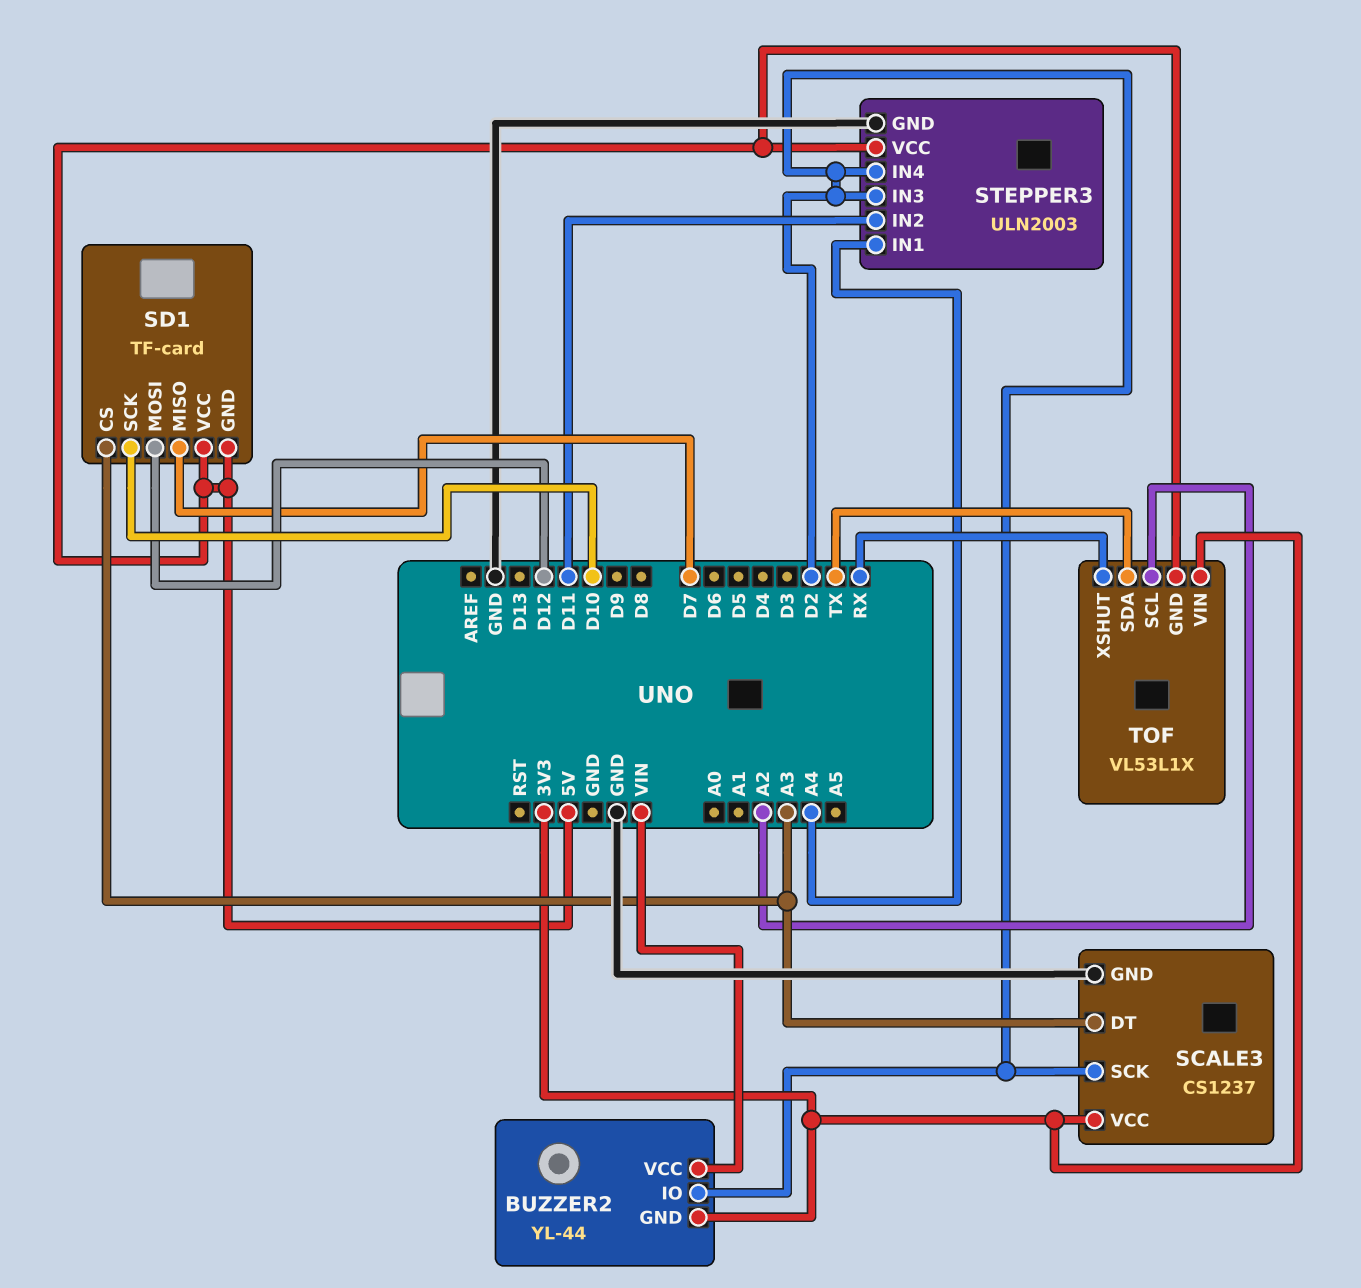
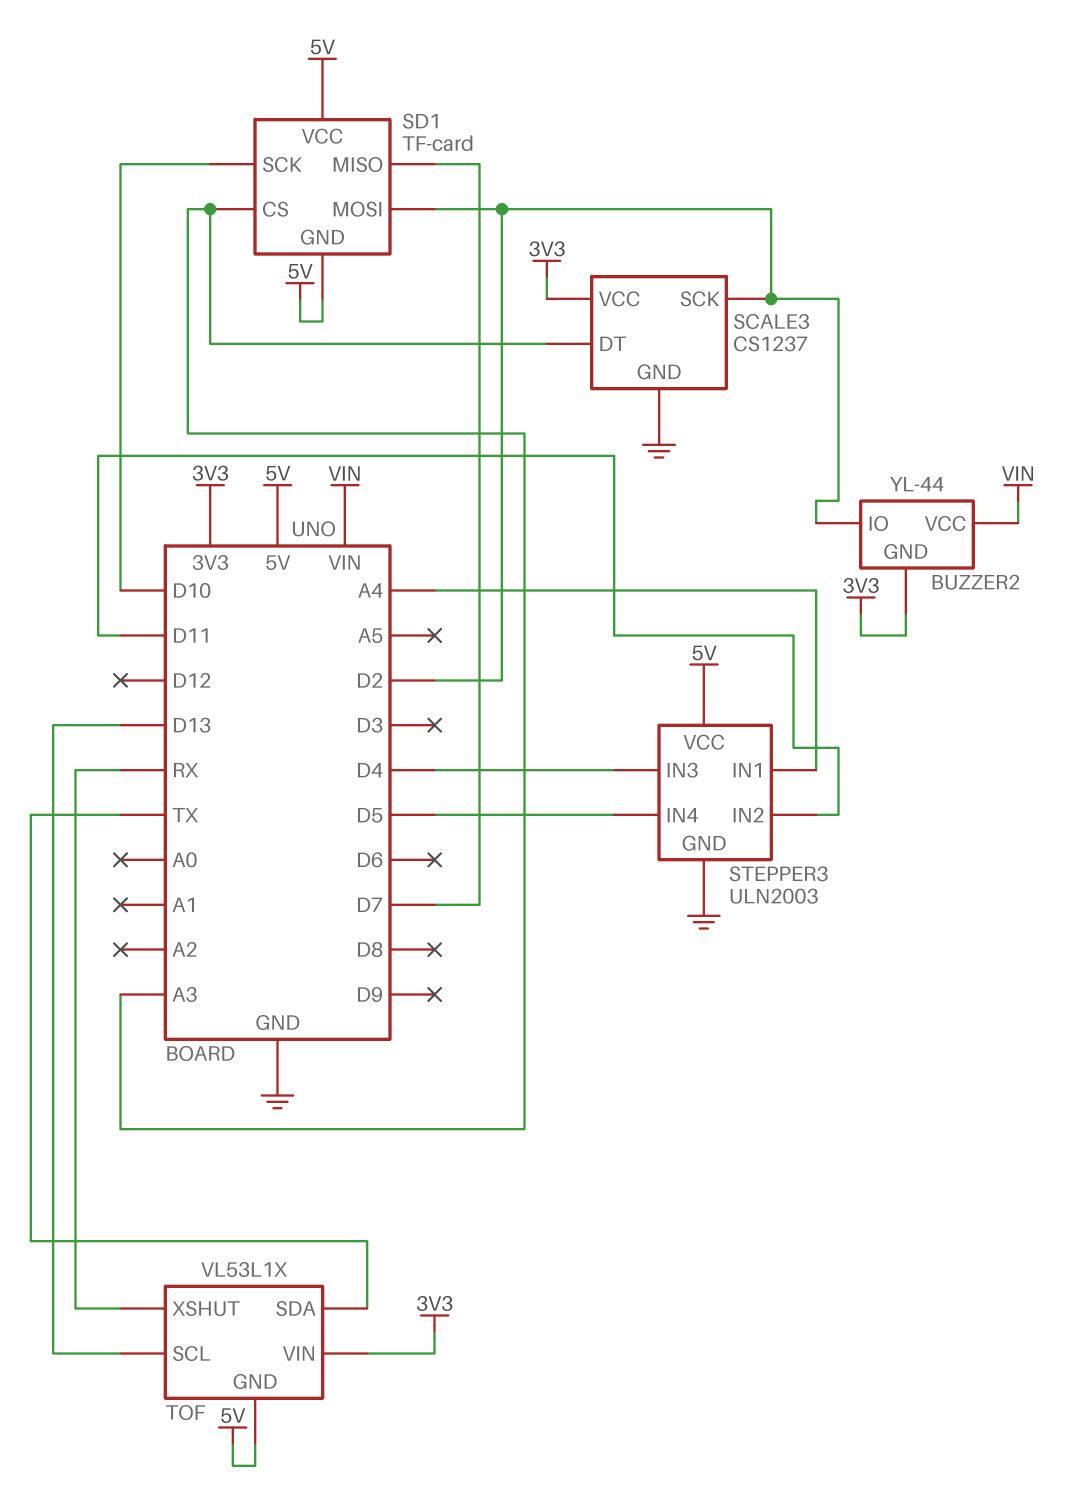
SD1 pin MOSI: D12 -> D2
STEPPER3 pin IN3: D2 -> D4
STEPPER3 pin IN4: D2 -> D5
TOF pin SCL: A2 -> D13

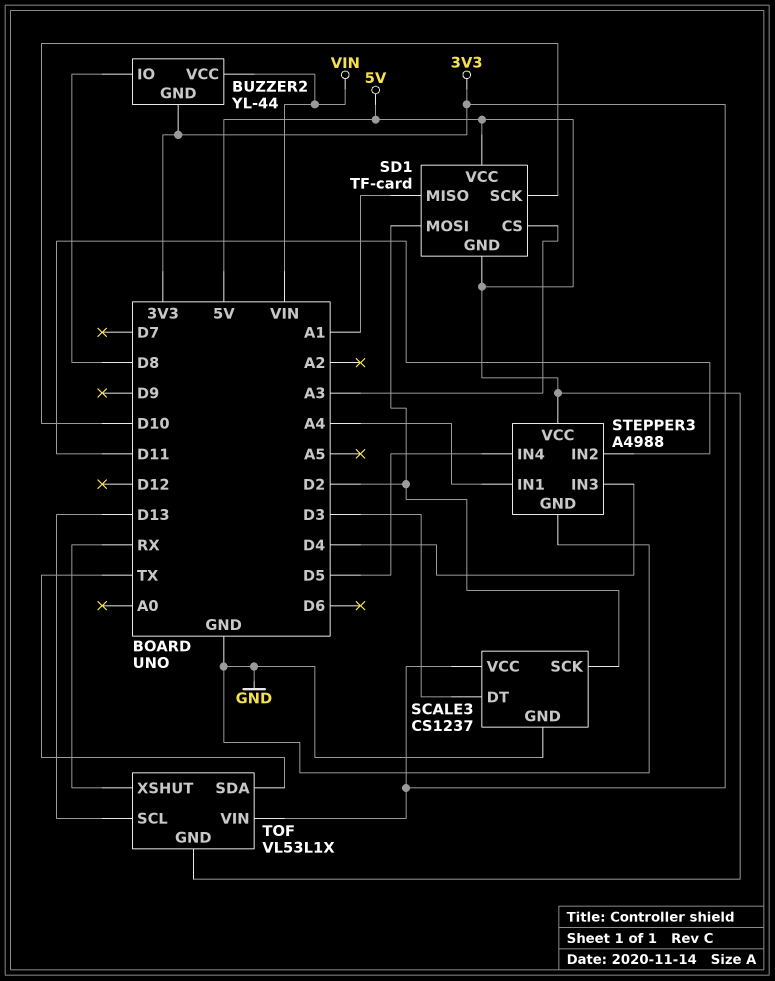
BUZZER2 pin IO: D2 -> D8
SCALE3 pin DT: A3 -> D3
SD1 pin MISO: D7 -> A1
STEPPER3: ULN2003 -> A4988

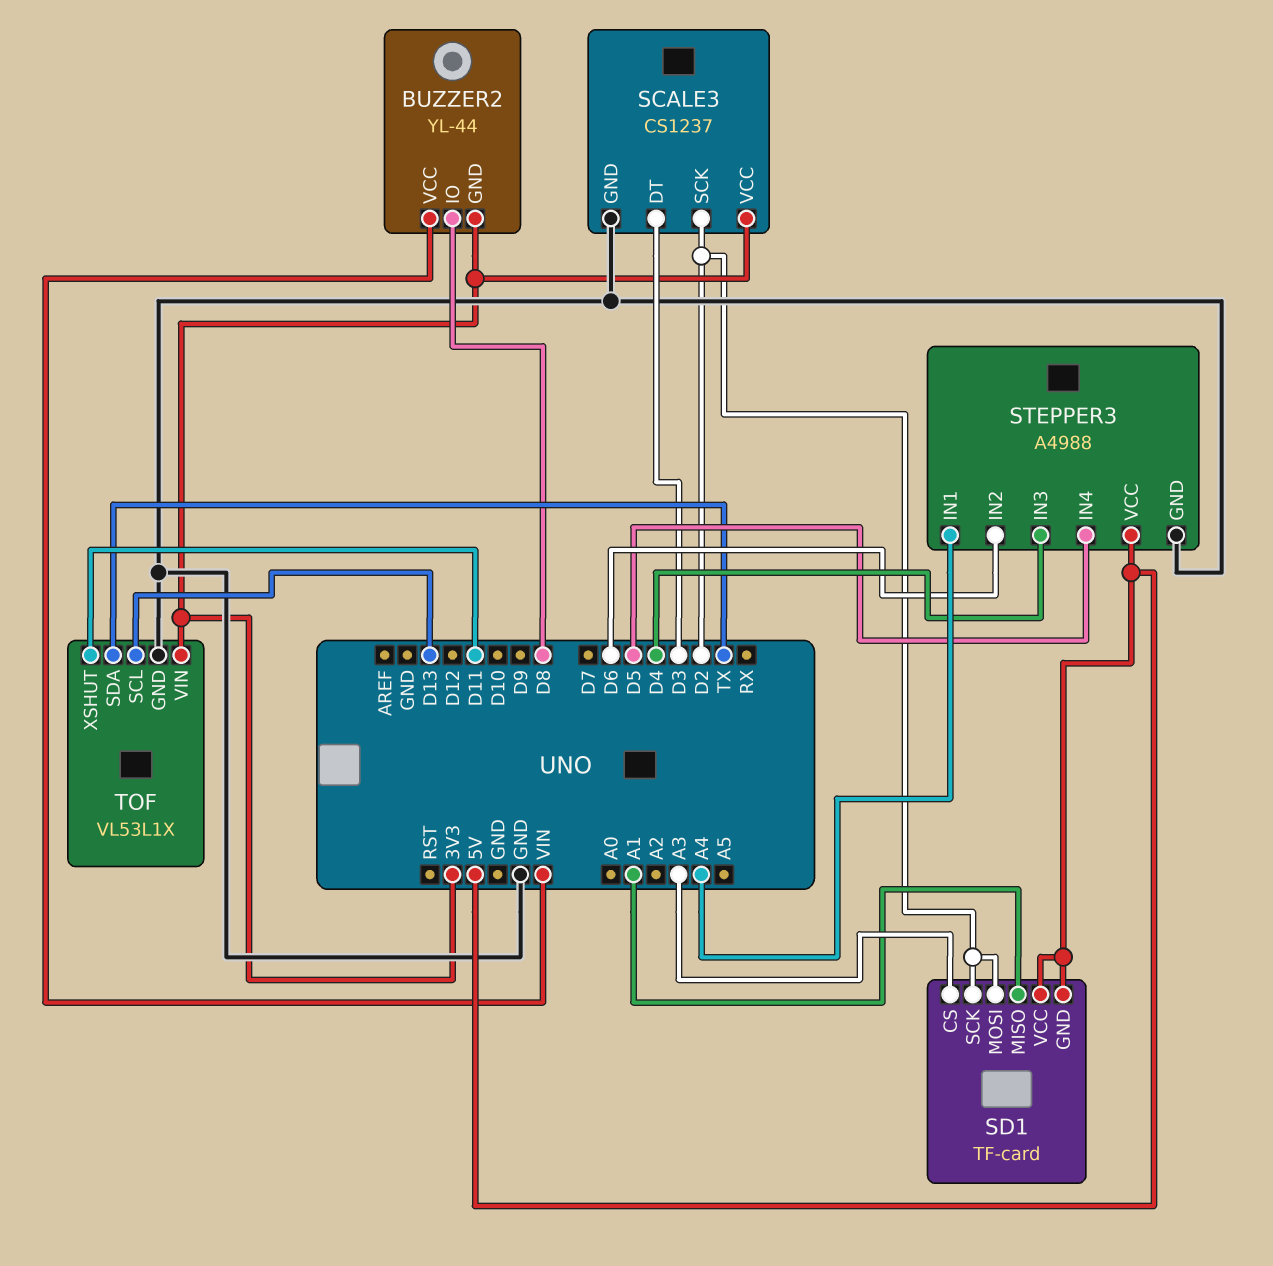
SD1 pin SCK: D10 -> D2
STEPPER3 pin IN2: D11 -> D6
TOF pin GND: 5V -> GND
TOF pin XSHUT: RX -> D11

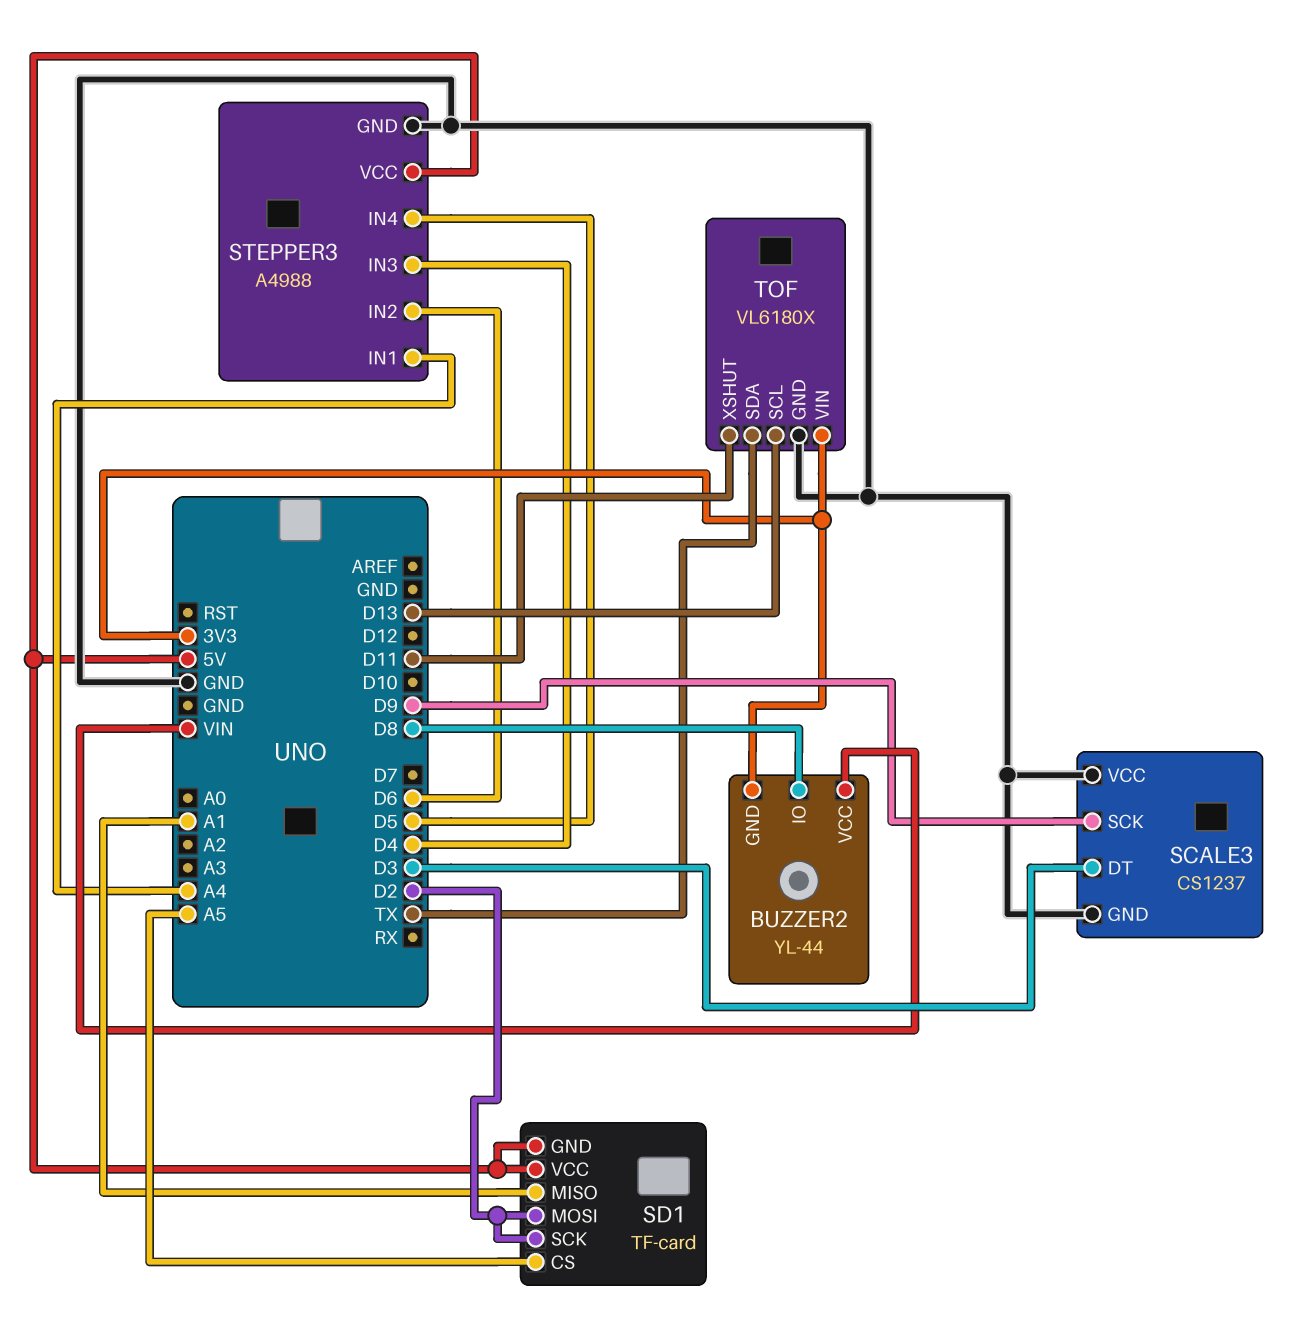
SCALE3 pin SCK: D2 -> D9
SCALE3 pin VCC: 3V3 -> GND
SD1 pin CS: A3 -> A5
TOF: VL53L1X -> VL6180X

